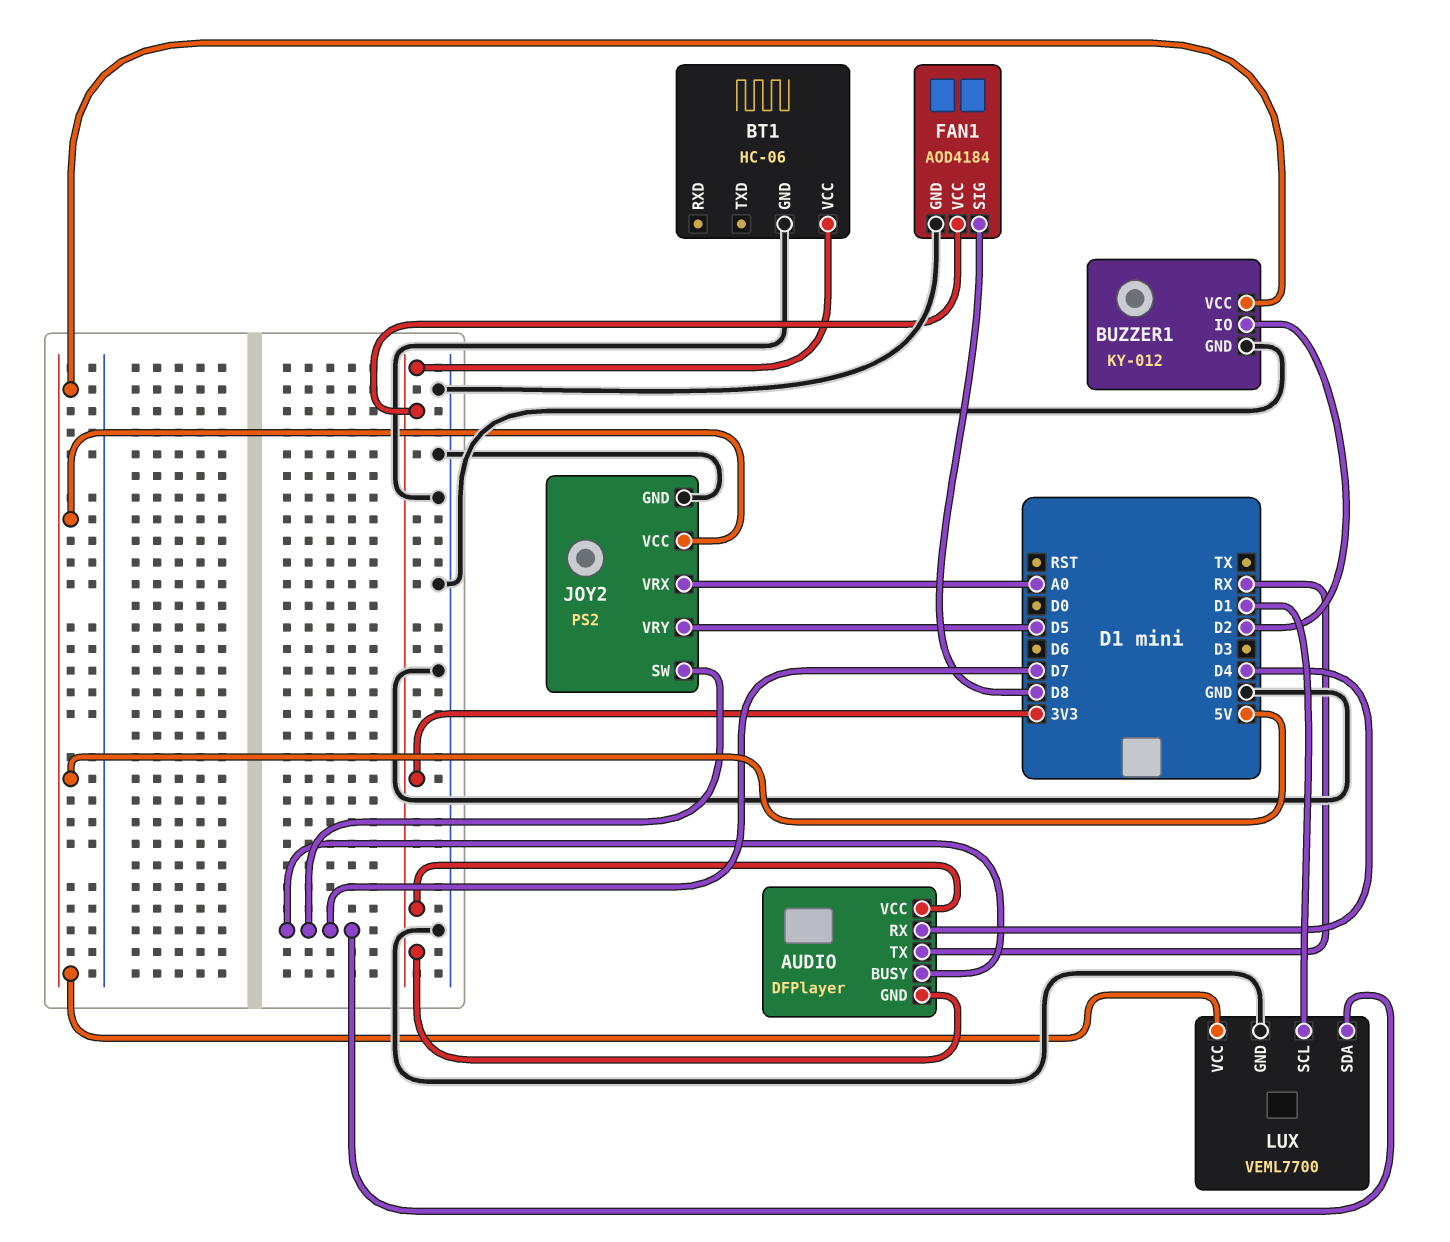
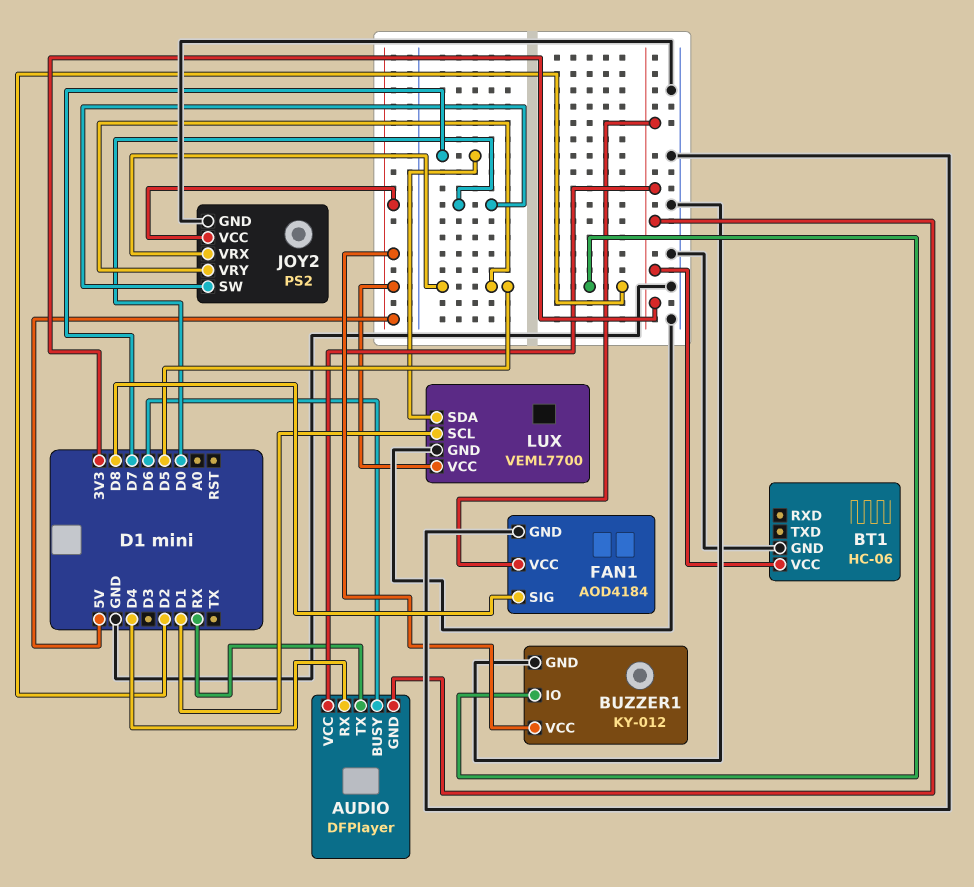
AUDIO pin BUSY: D7 -> D6
JOY2 pin SW: D7 -> D0
JOY2 pin VRX: A0 -> D5

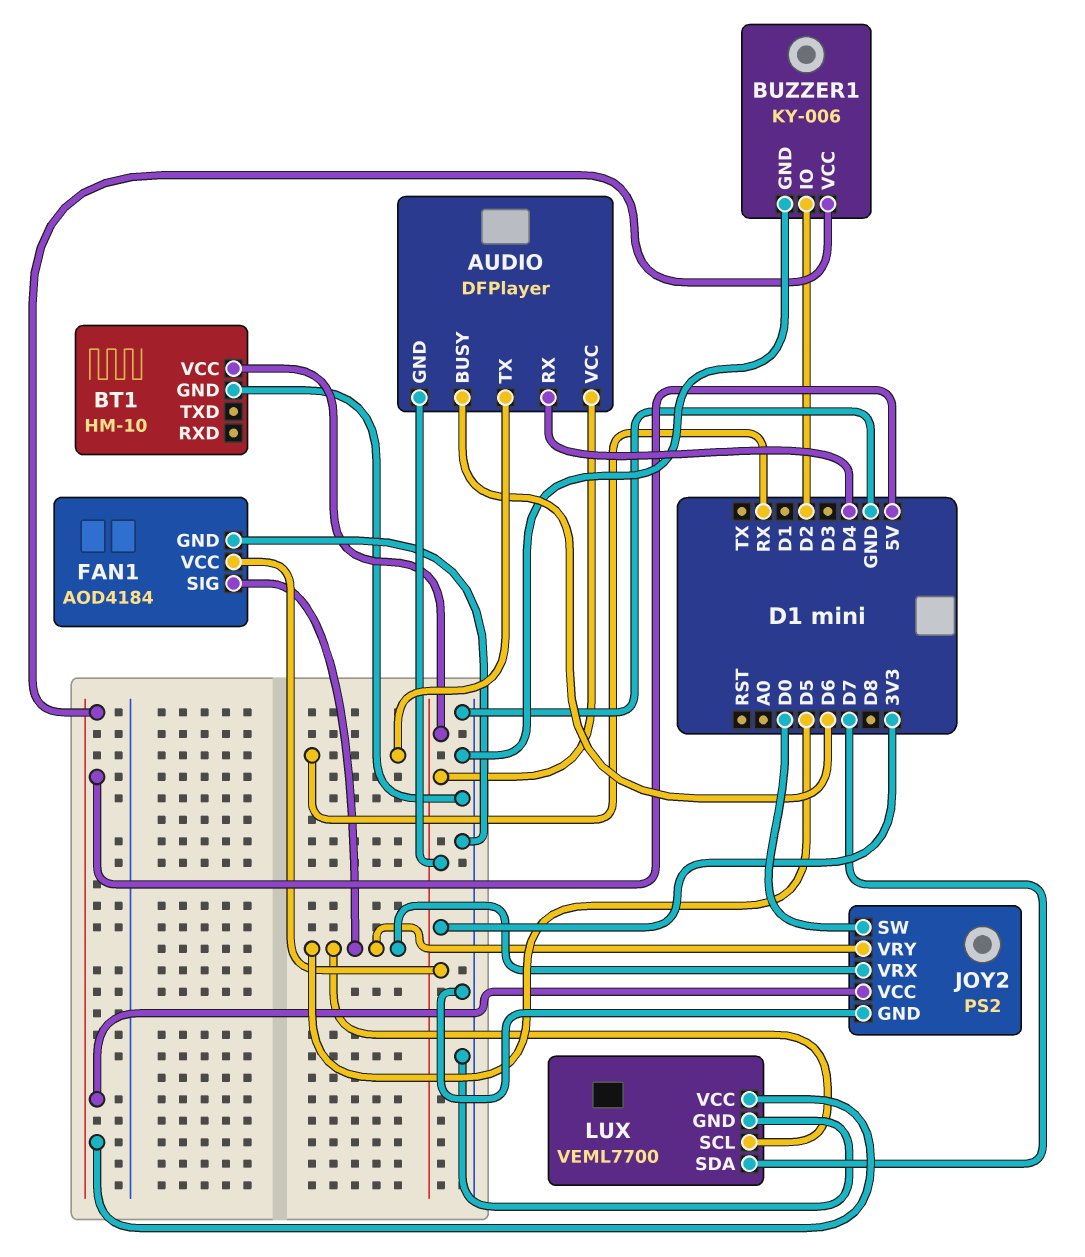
BT1: HC-06 -> HM-10
BUZZER1: KY-012 -> KY-006
FAN1 pin SIG: D8 -> D5
LUX pin SCL: D1 -> D5

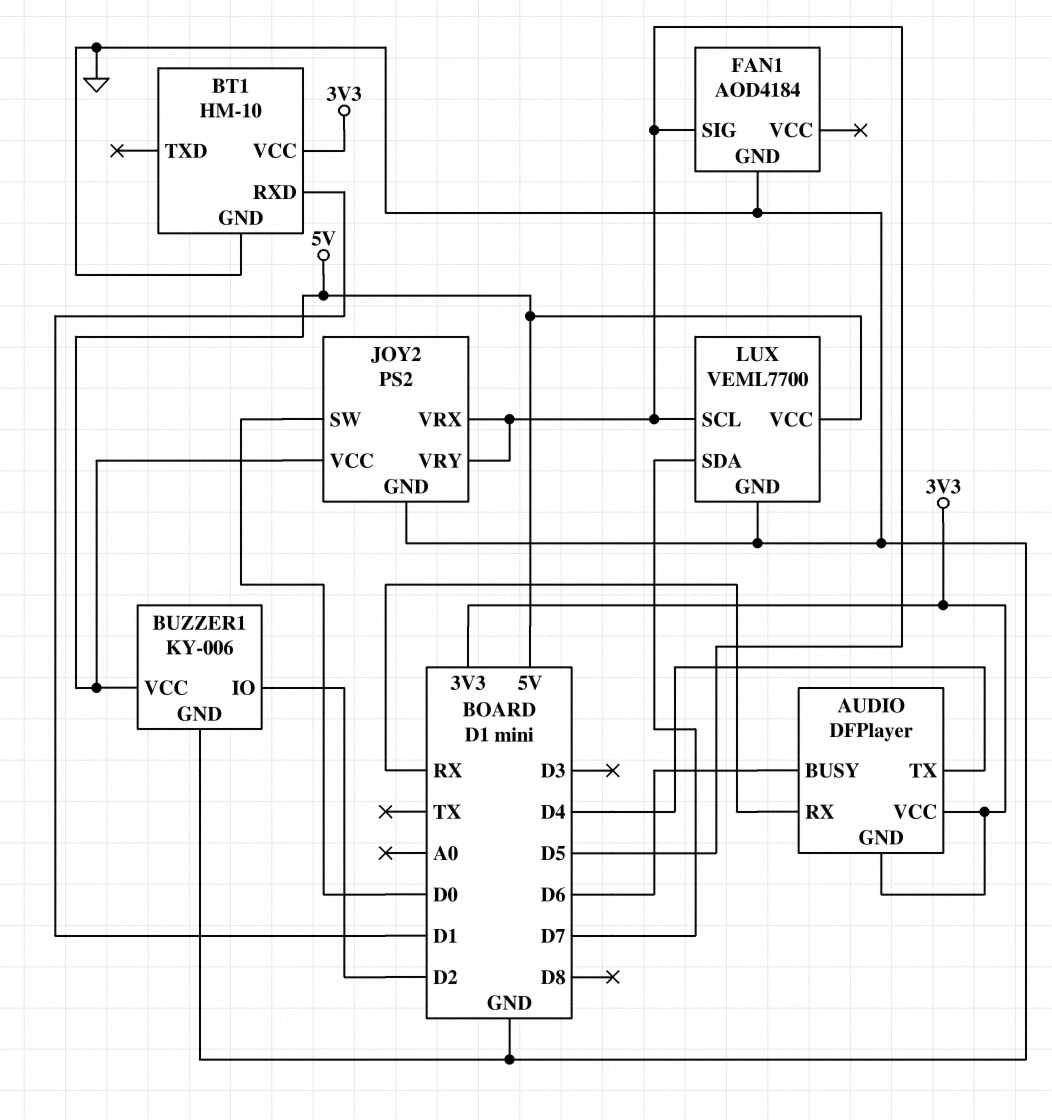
AUDIO pin RX: D4 -> RX
AUDIO pin TX: RX -> D4
BT1 pin RXD: none -> D1
FAN1 pin VCC: 3V3 -> none

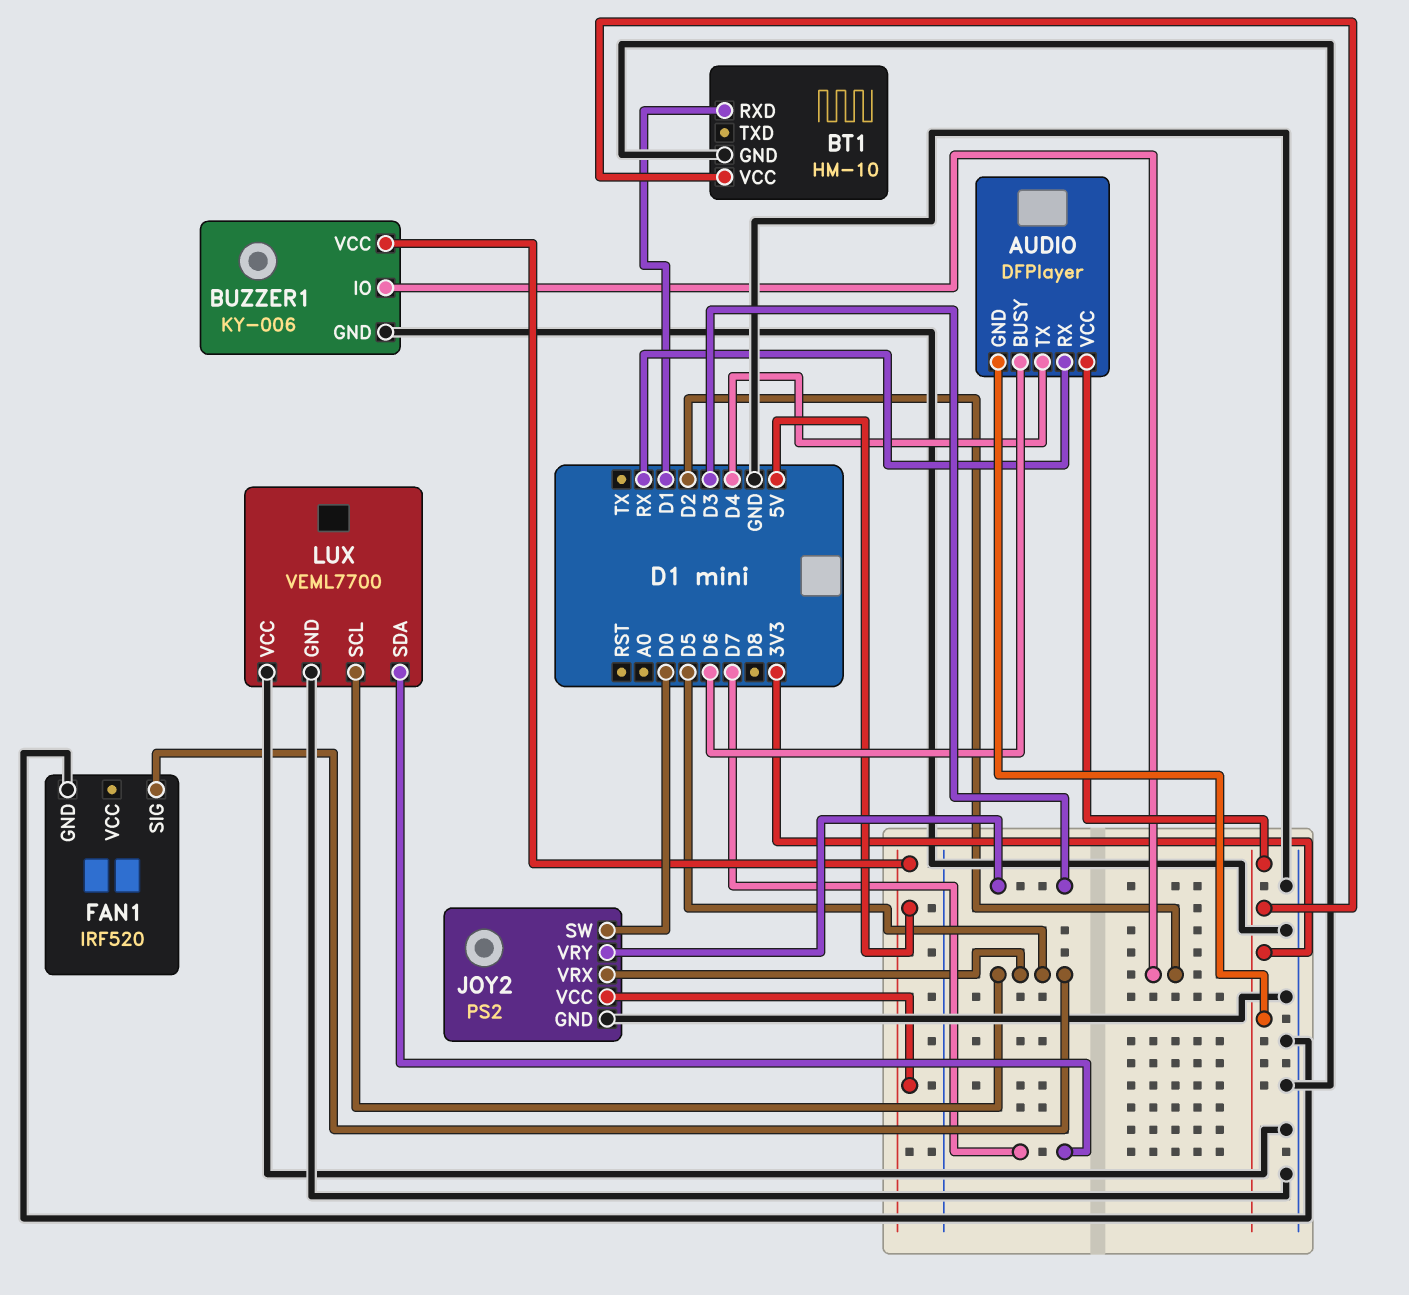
FAN1: AOD4184 -> IRF520
JOY2 pin VRY: D5 -> D3
LUX pin VCC: 5V -> GND

